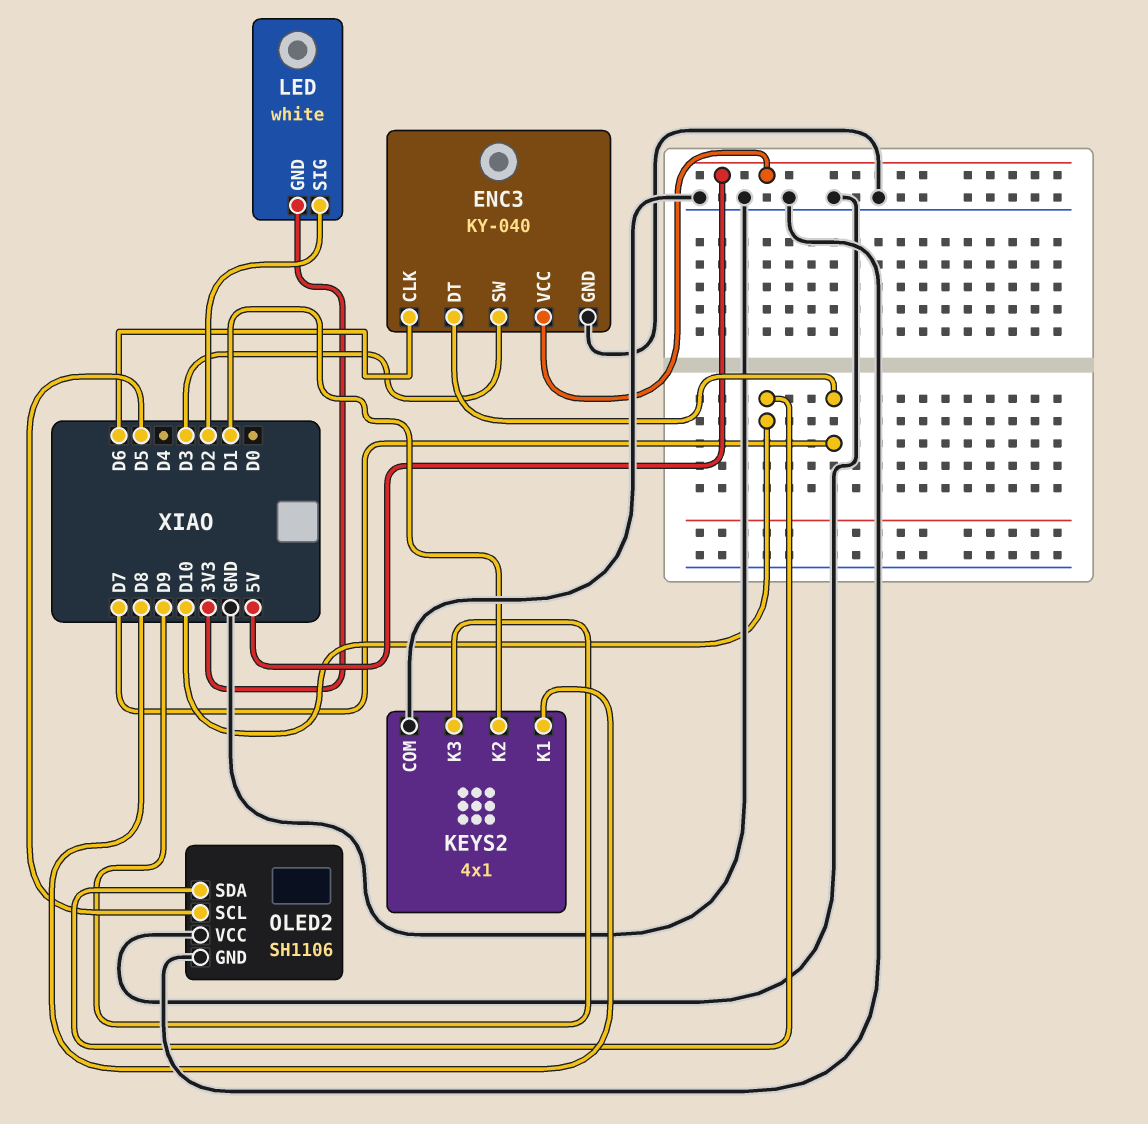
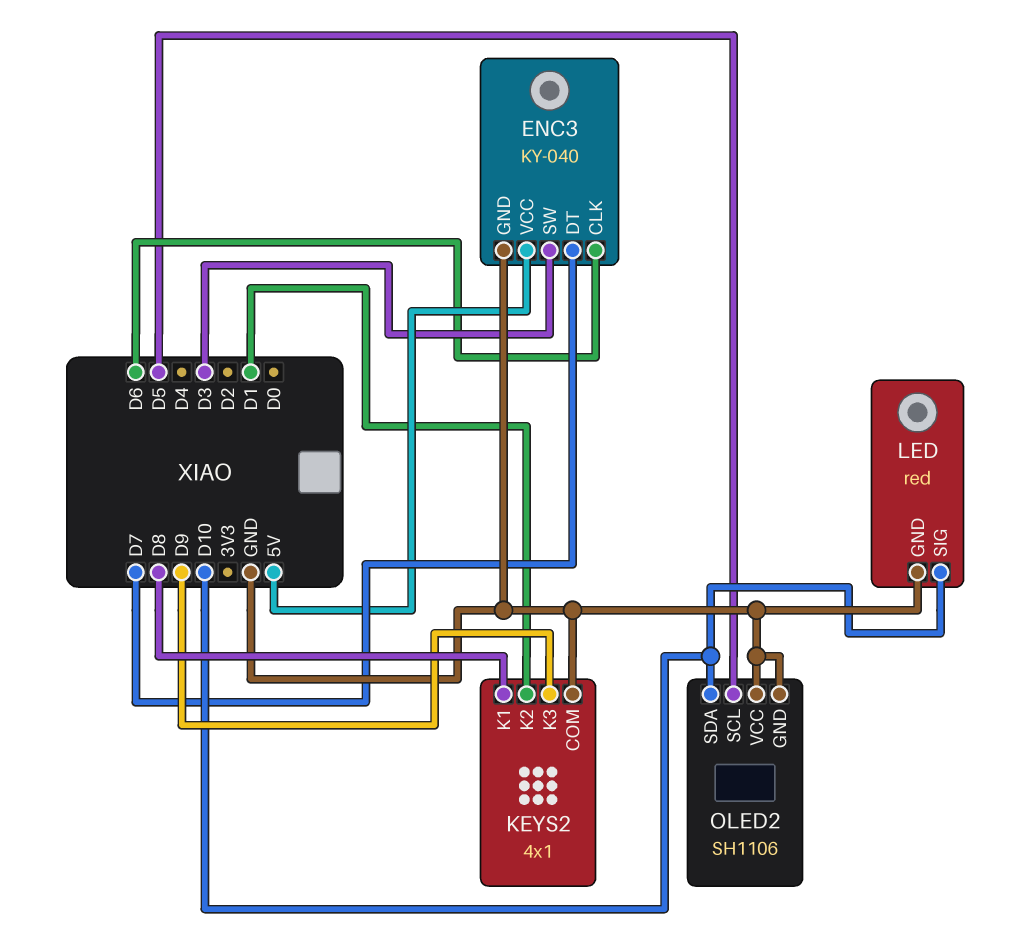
LED: white -> red
LED pin GND: 3V3 -> GND
LED pin SIG: D2 -> D10

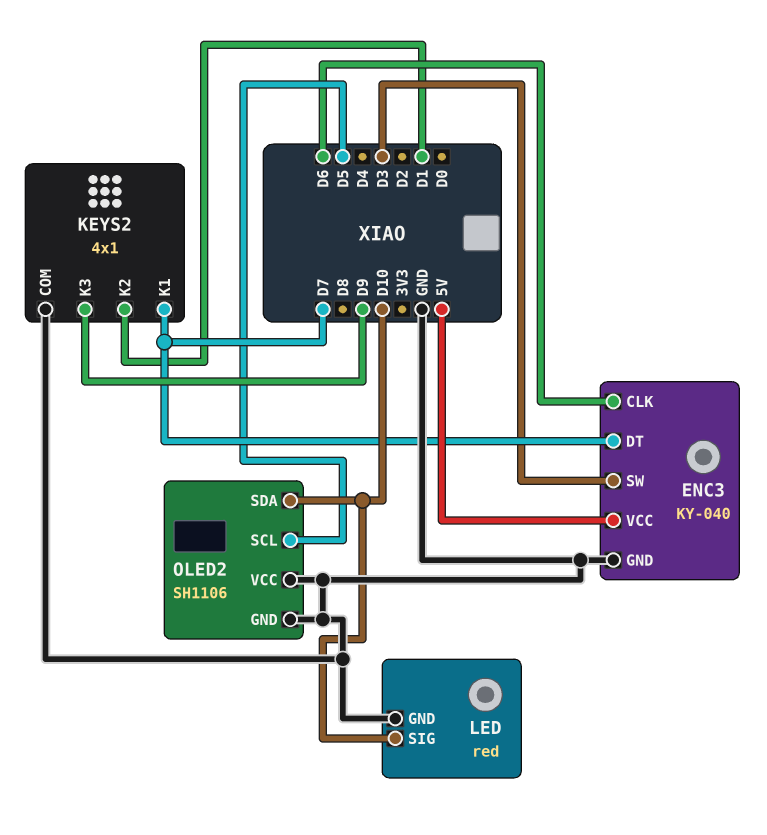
KEYS2 pin K1: D8 -> D7

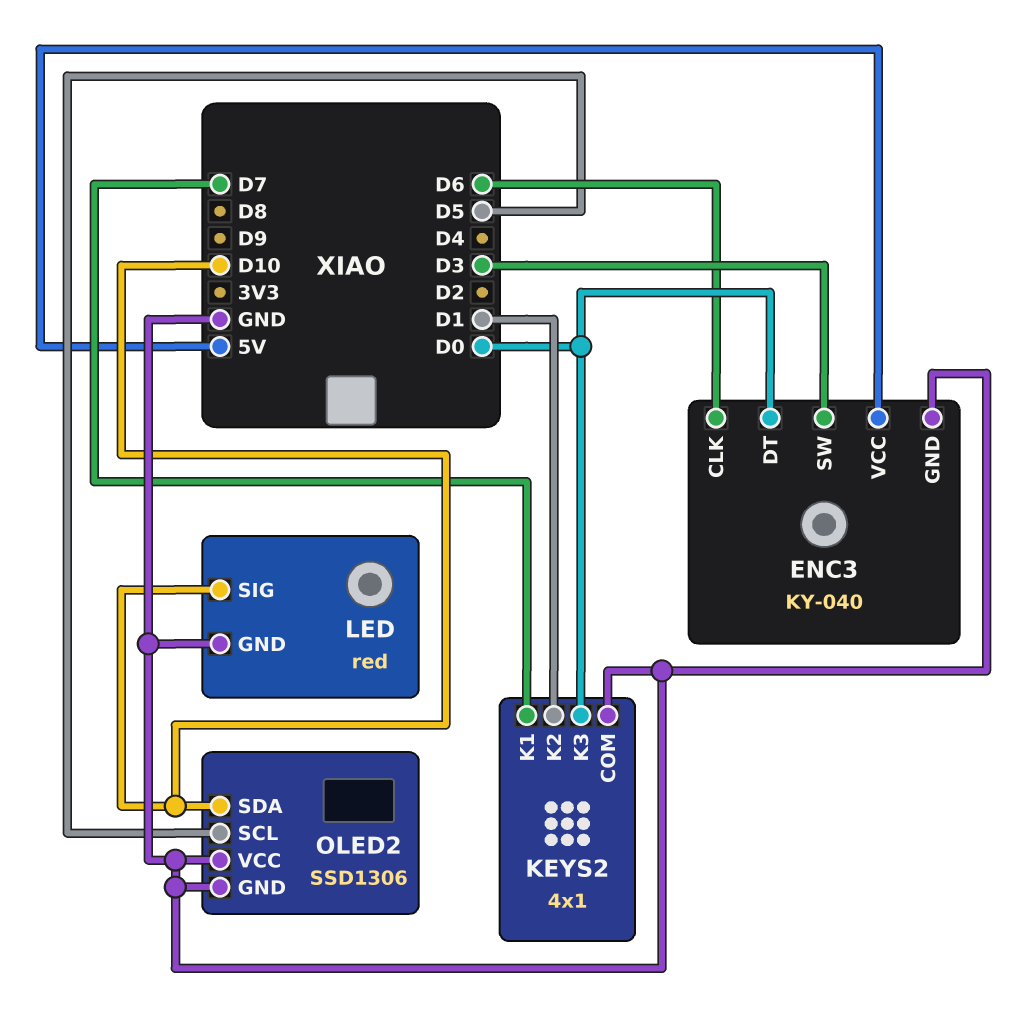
ENC3 pin DT: D7 -> D0
KEYS2 pin K3: D9 -> D0
OLED2: SH1106 -> SSD1306

